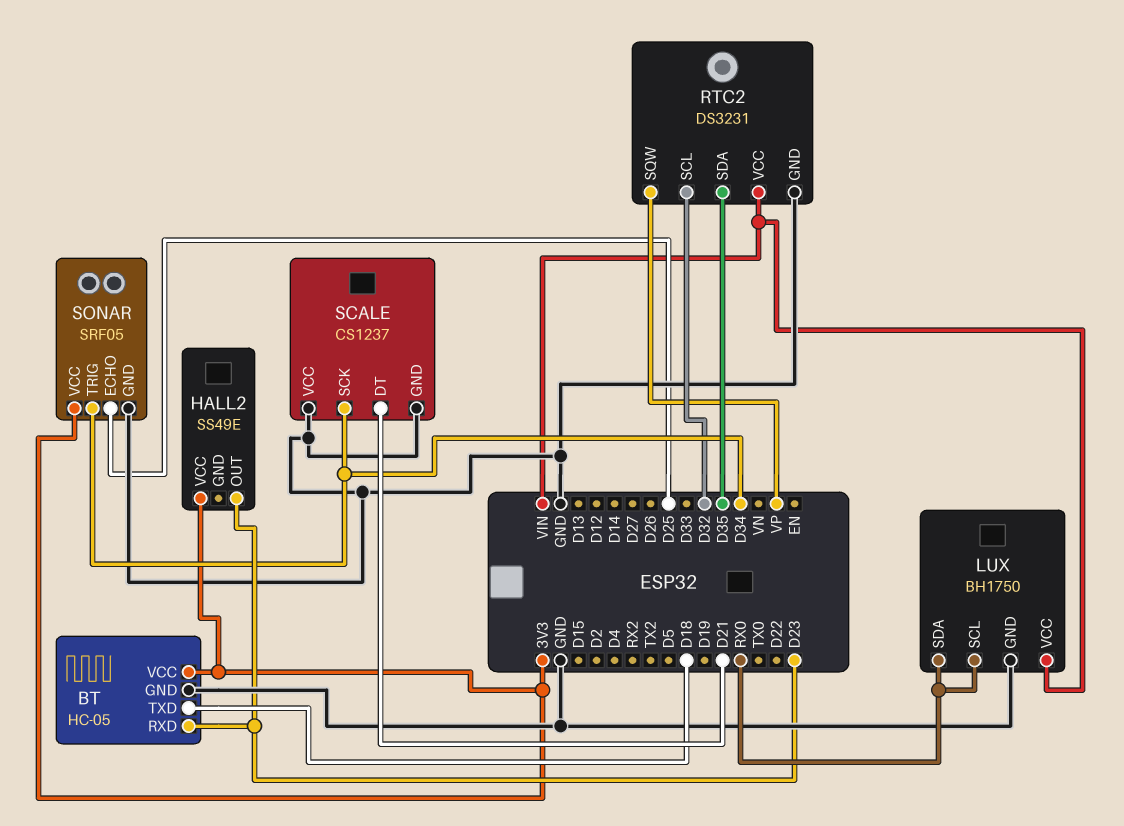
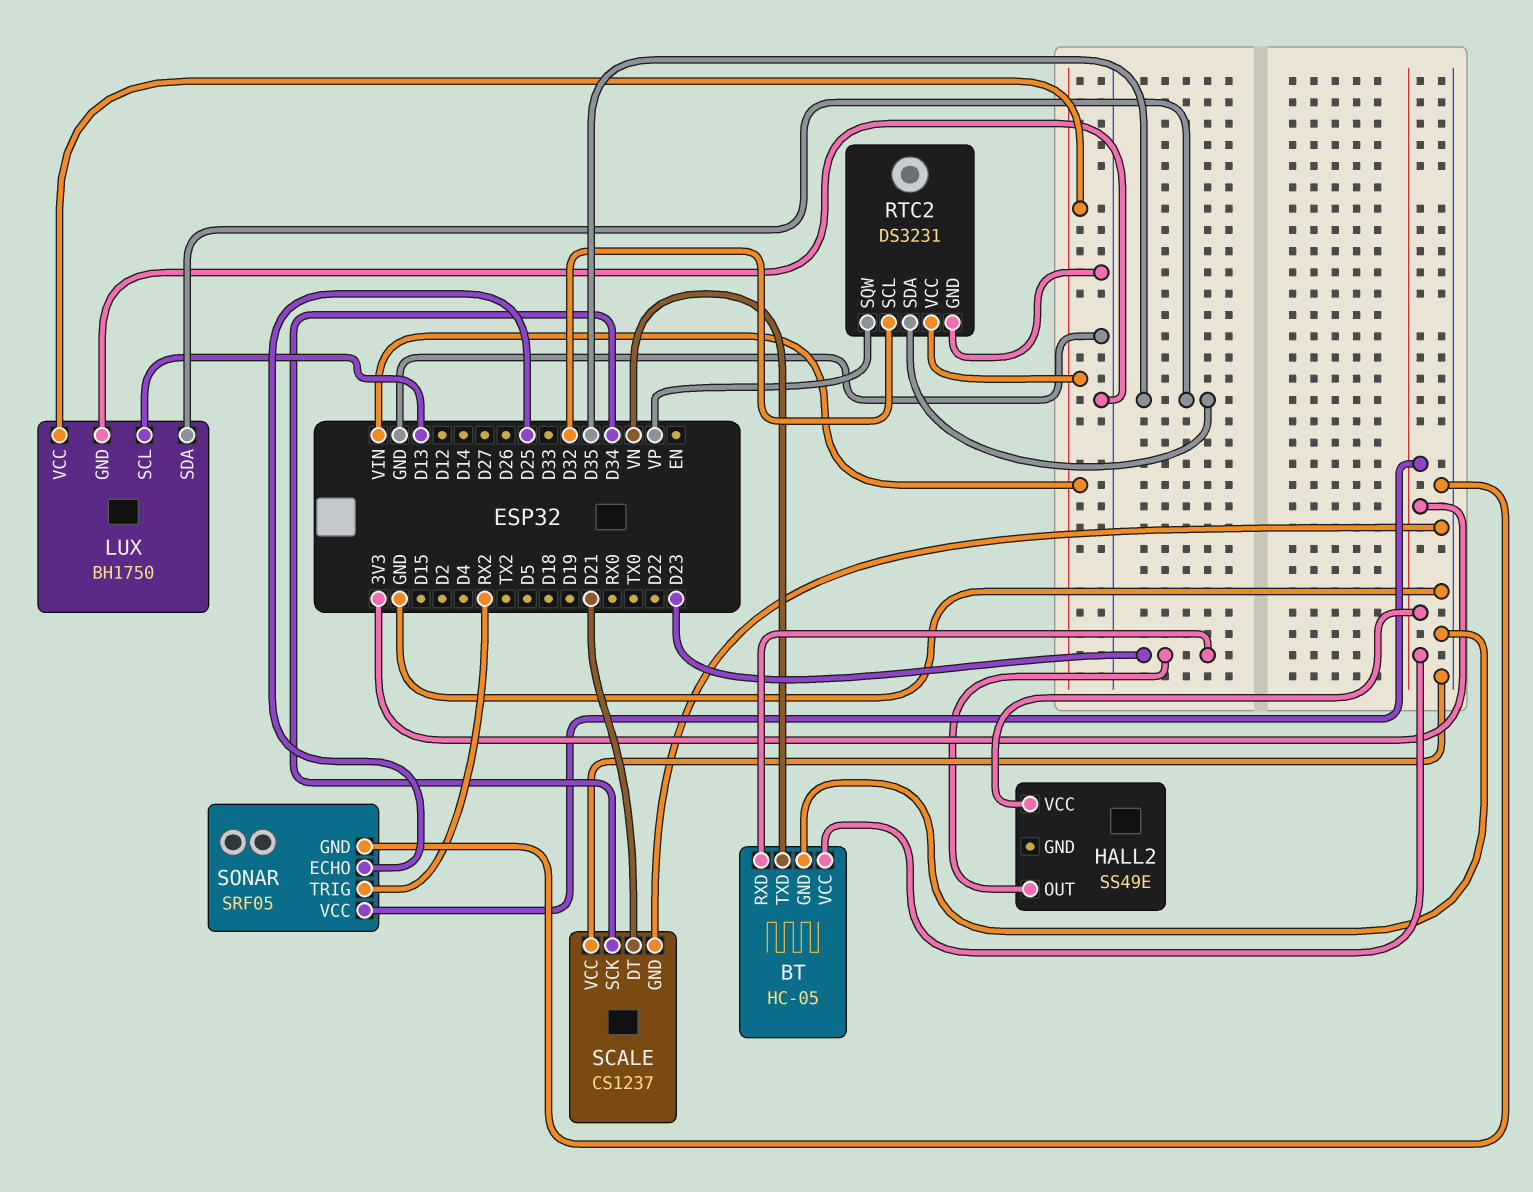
BT pin TXD: D18 -> VN
LUX pin SCL: RX0 -> D13
LUX pin SDA: RX0 -> D35
SONAR pin TRIG: D34 -> RX2

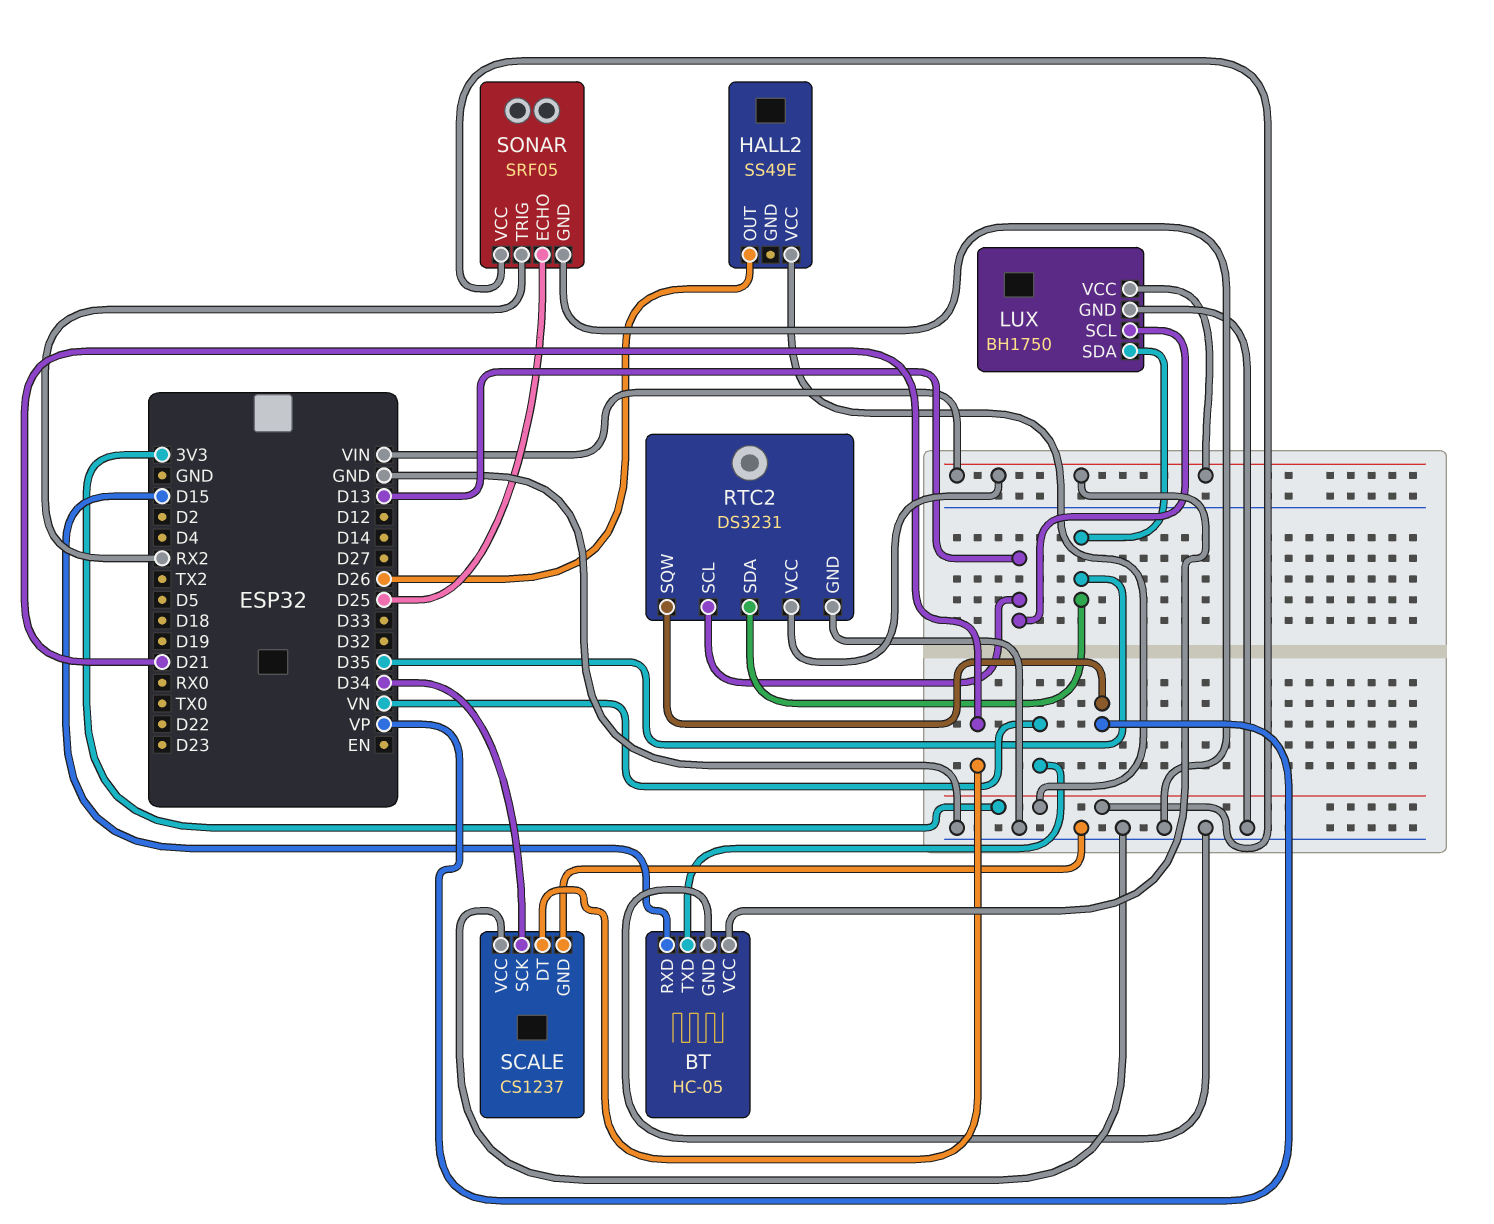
BT pin RXD: D23 -> D15
BT pin VCC: 3V3 -> VIN
HALL2 pin OUT: D23 -> D26
RTC2 pin SCL: D32 -> D13

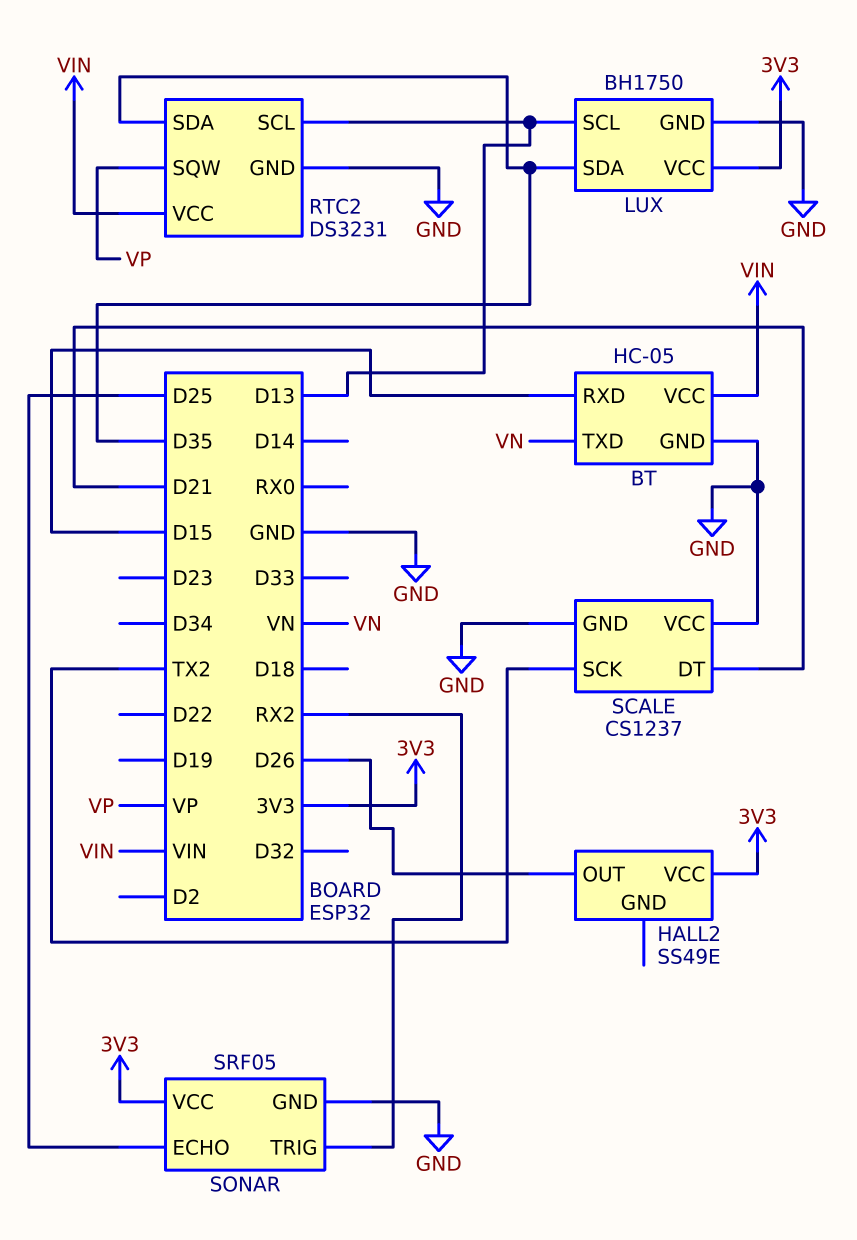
LUX pin VCC: VIN -> 3V3
SCALE pin SCK: D34 -> TX2

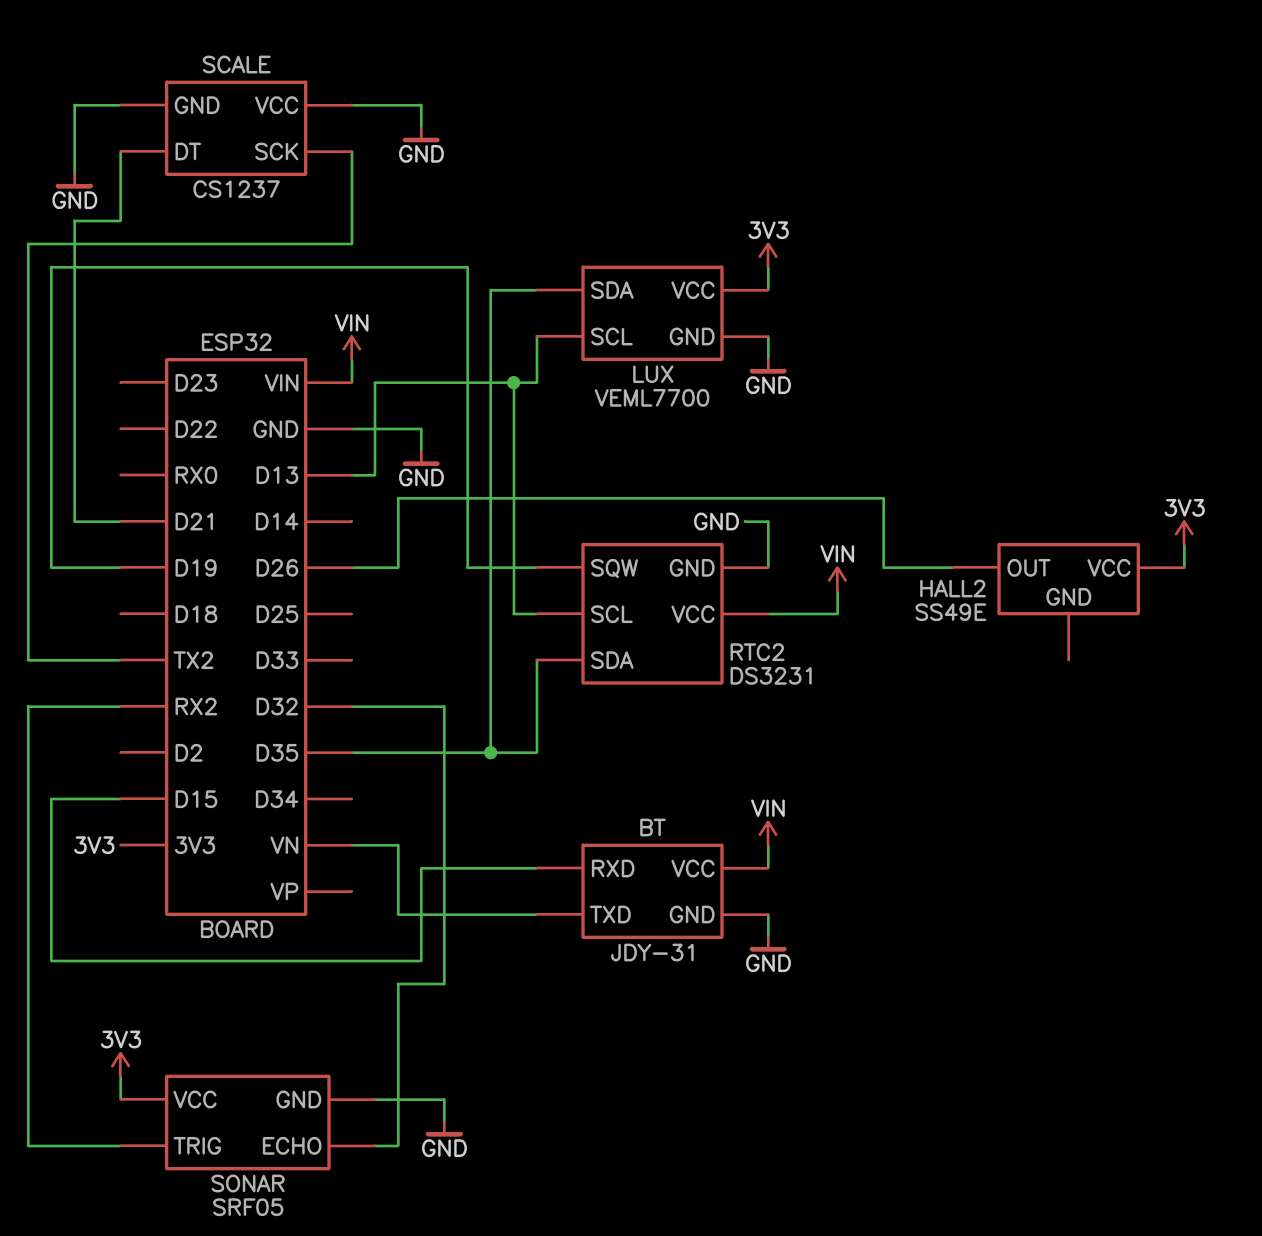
BT: HC-05 -> JDY-31
LUX: BH1750 -> VEML7700
RTC2 pin SQW: VP -> D19
SONAR pin ECHO: D25 -> D32

